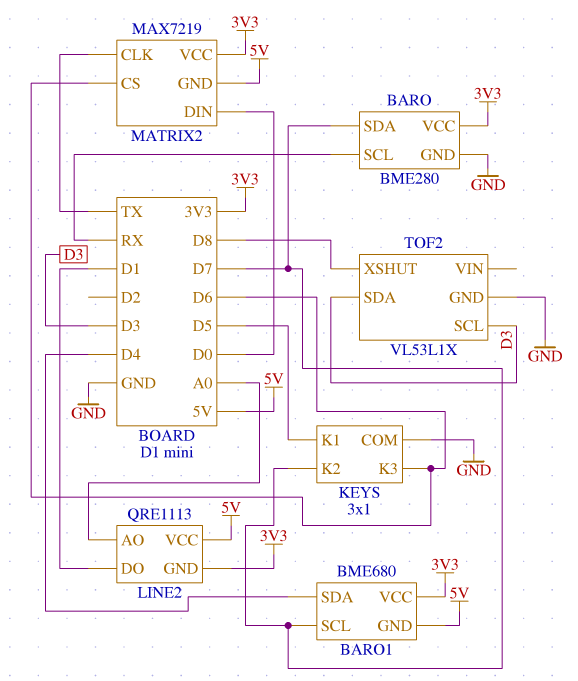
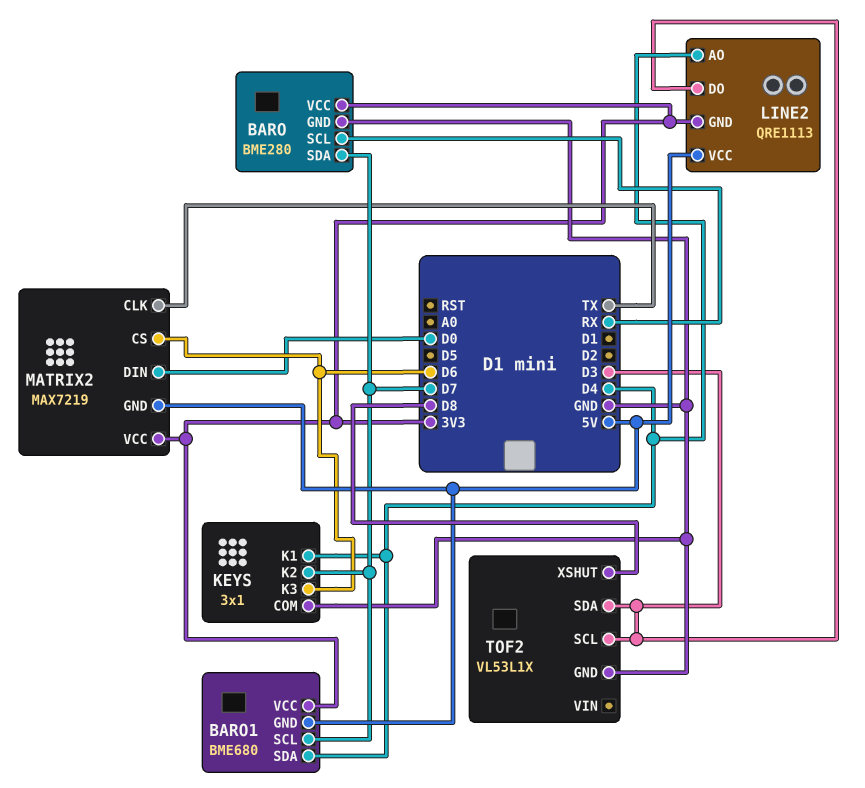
KEYS pin K1: D5 -> D4
LINE2 pin AO: A0 -> D4
LINE2 pin DO: D1 -> D3

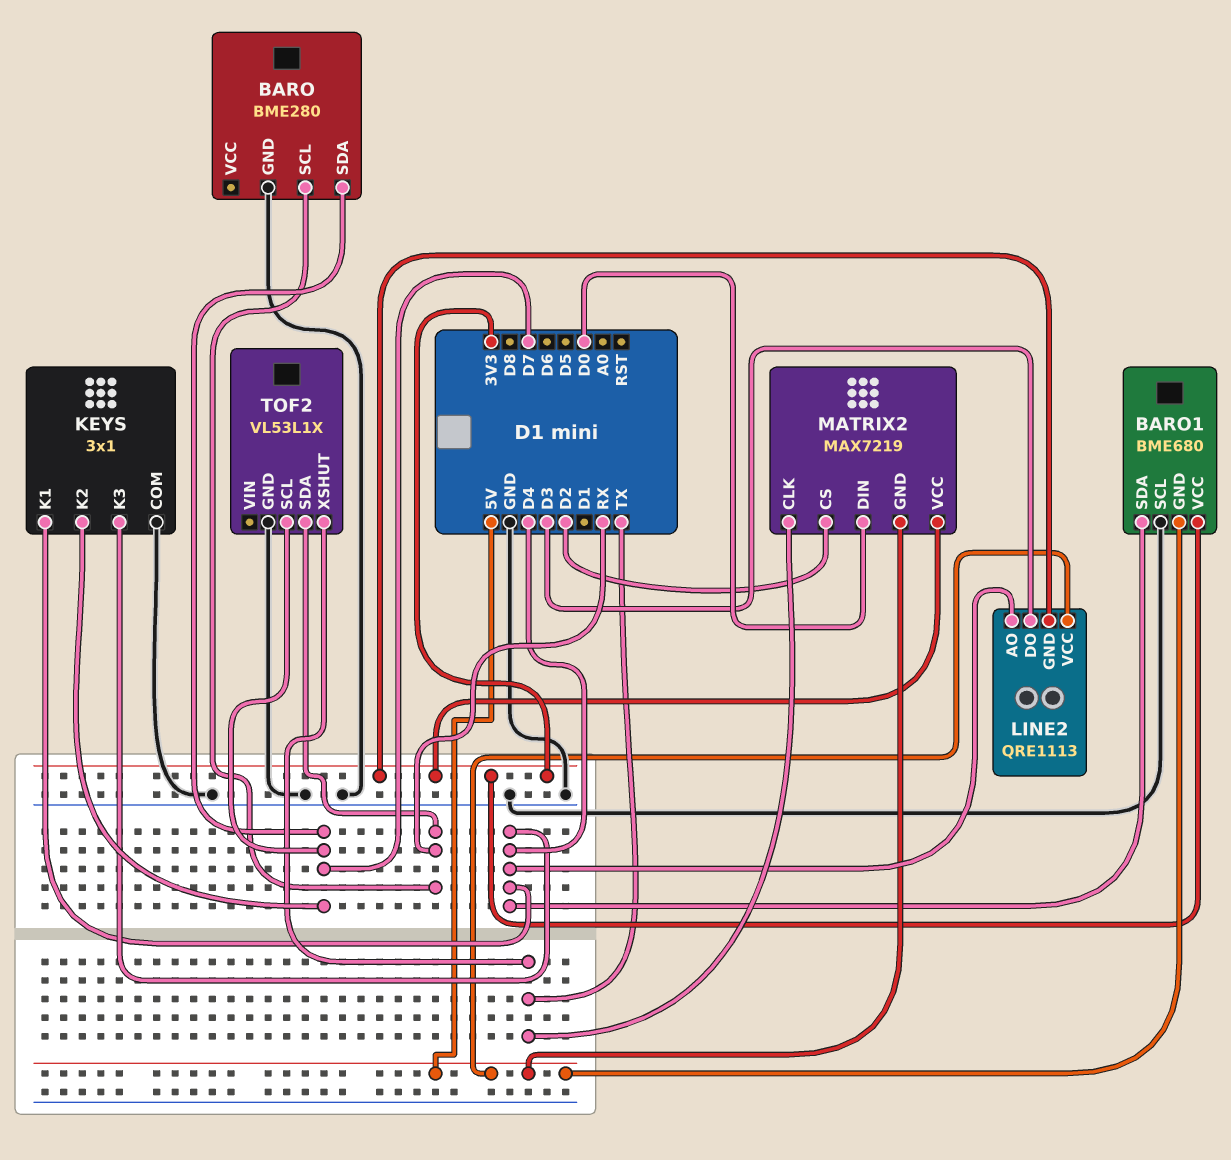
BARO pin VCC: 3V3 -> none
BARO1 pin SCL: D7 -> GND
KEYS pin K3: D6 -> D4
MATRIX2 pin CS: D6 -> D2
TOF2 pin SCL: D3 -> D7
TOF2 pin SDA: D3 -> RX
TOF2 pin XSHUT: D8 -> TX

